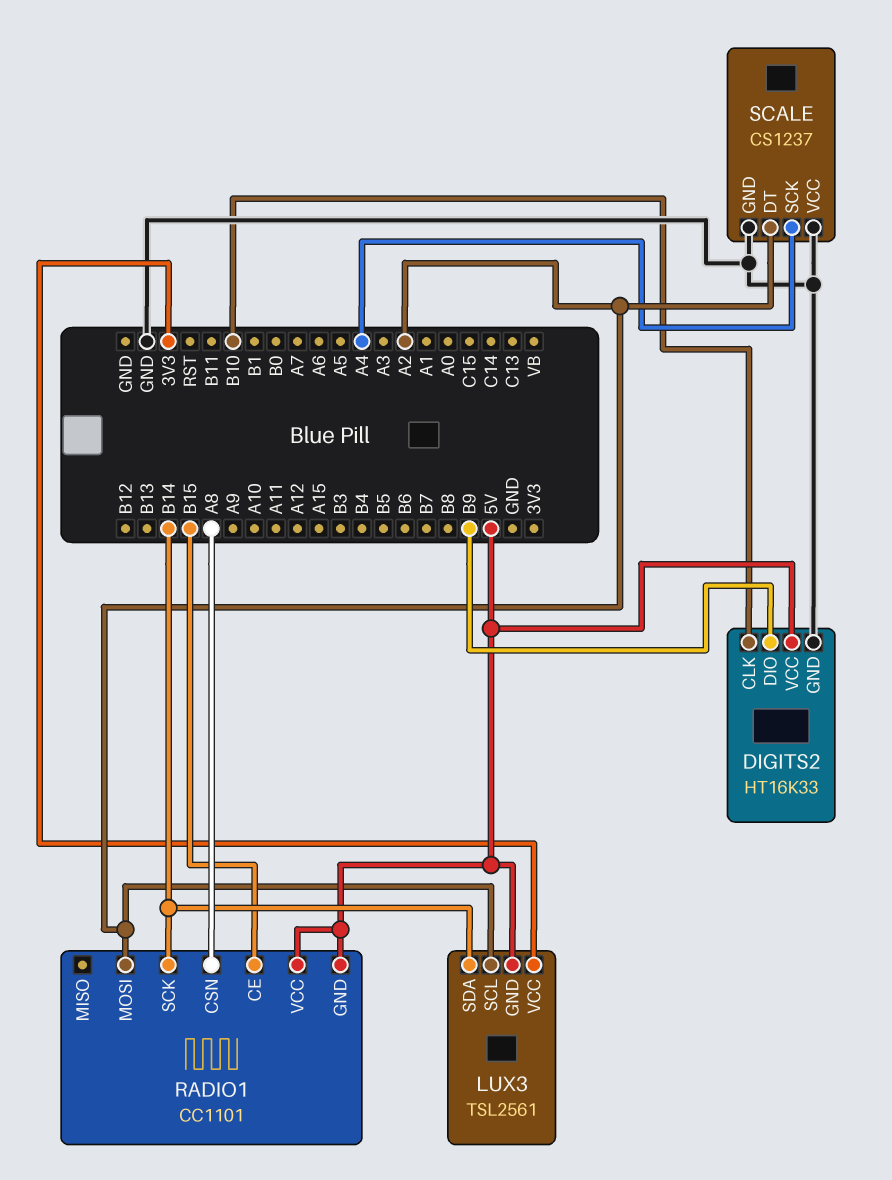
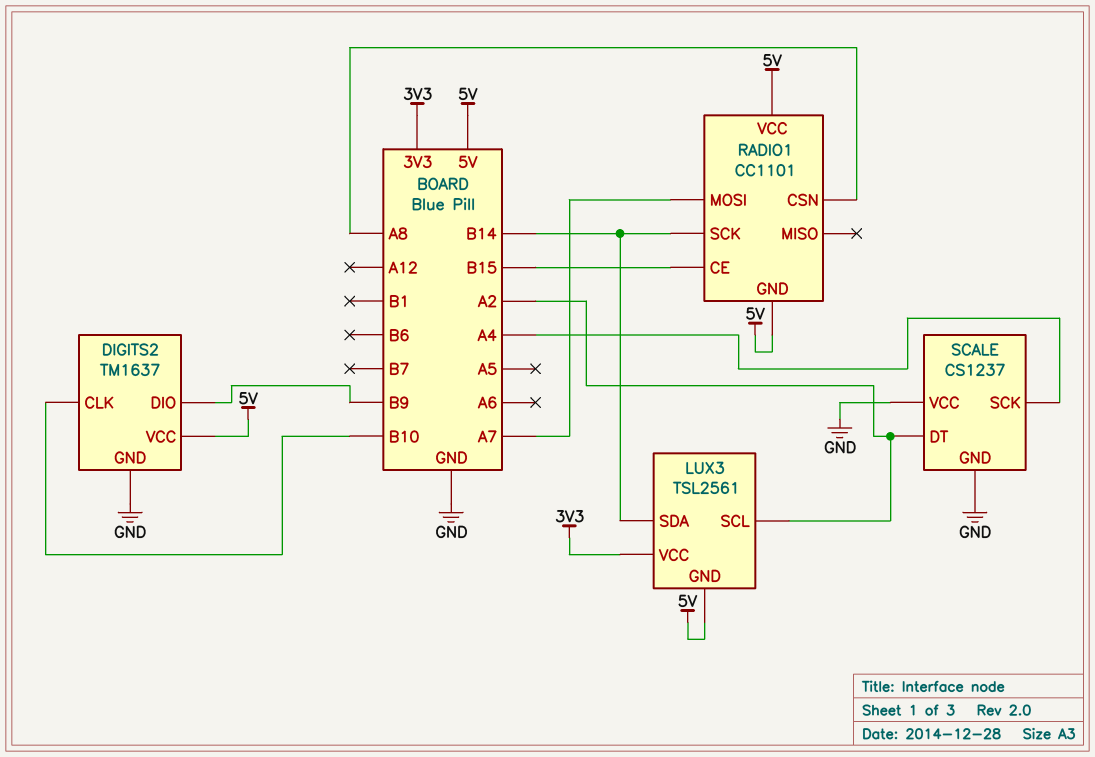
DIGITS2: HT16K33 -> TM1637
RADIO1 pin MOSI: A2 -> A7

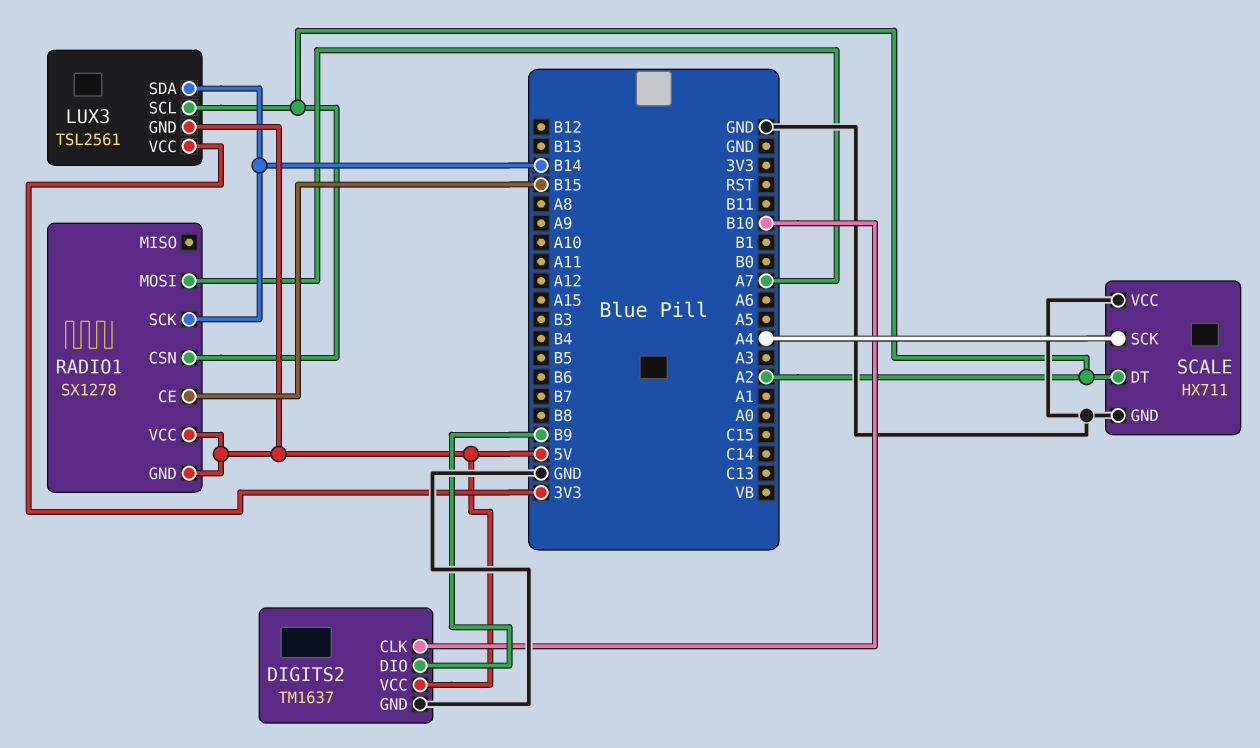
RADIO1: CC1101 -> SX1278
RADIO1 pin CSN: A8 -> A2
SCALE: CS1237 -> HX711

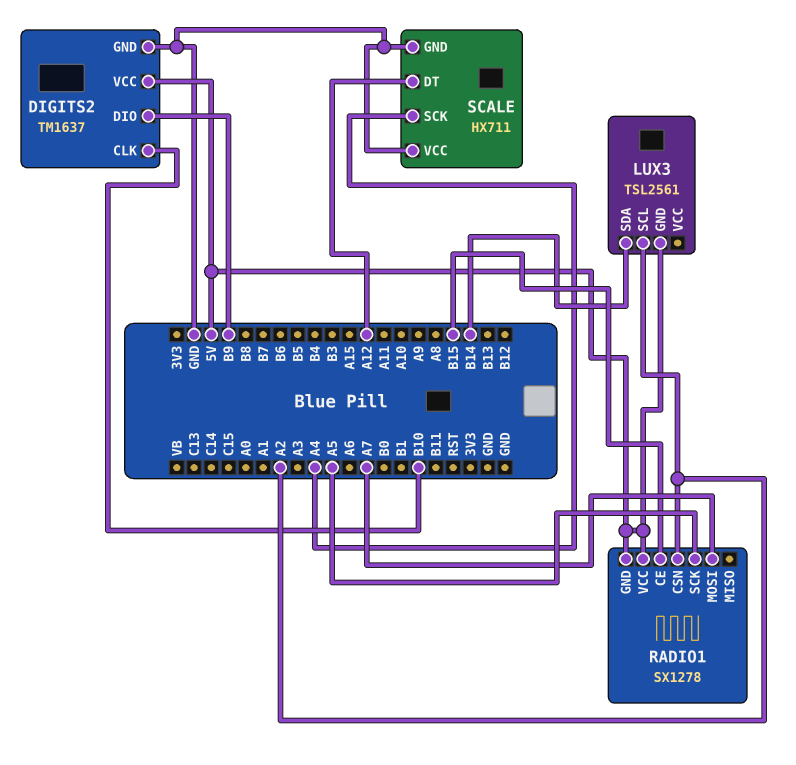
LUX3 pin VCC: 3V3 -> none
RADIO1 pin SCK: B14 -> A5
SCALE pin DT: A2 -> A12

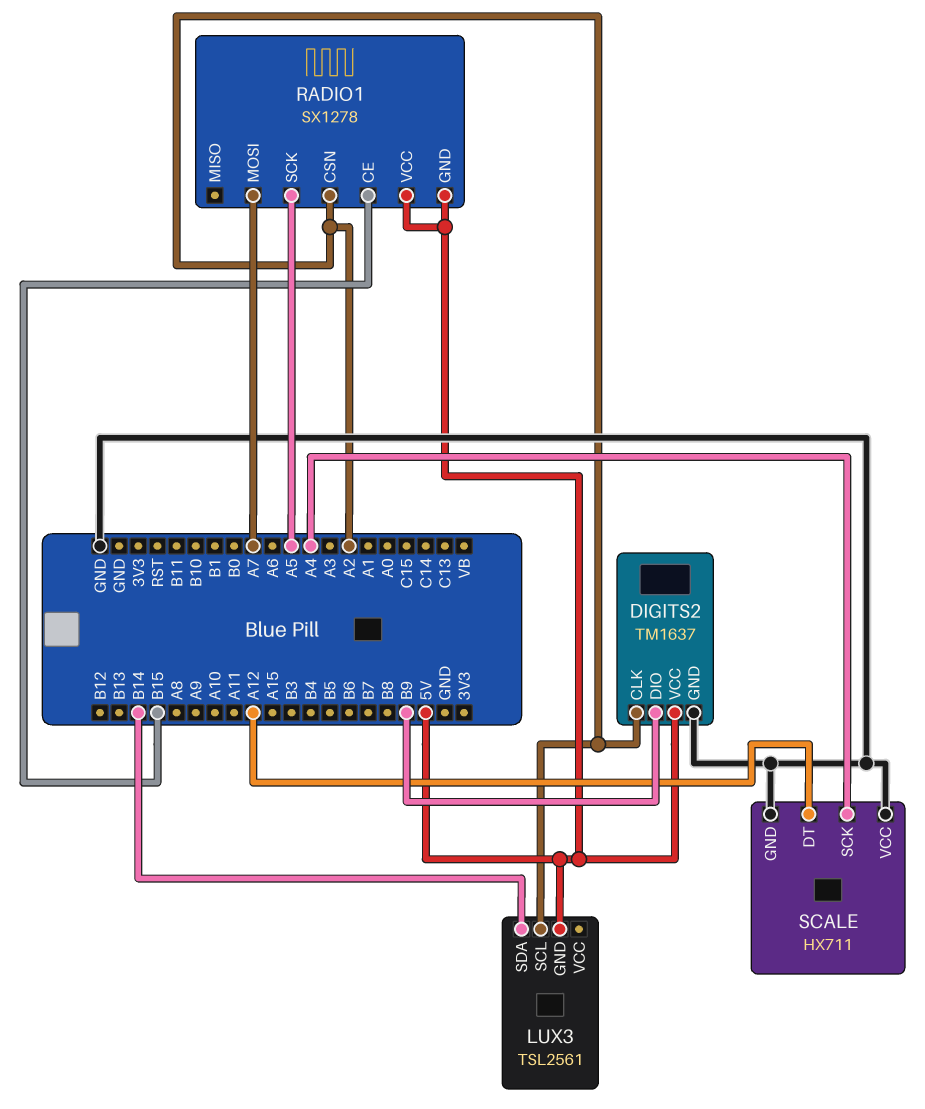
DIGITS2 pin CLK: B10 -> A2

